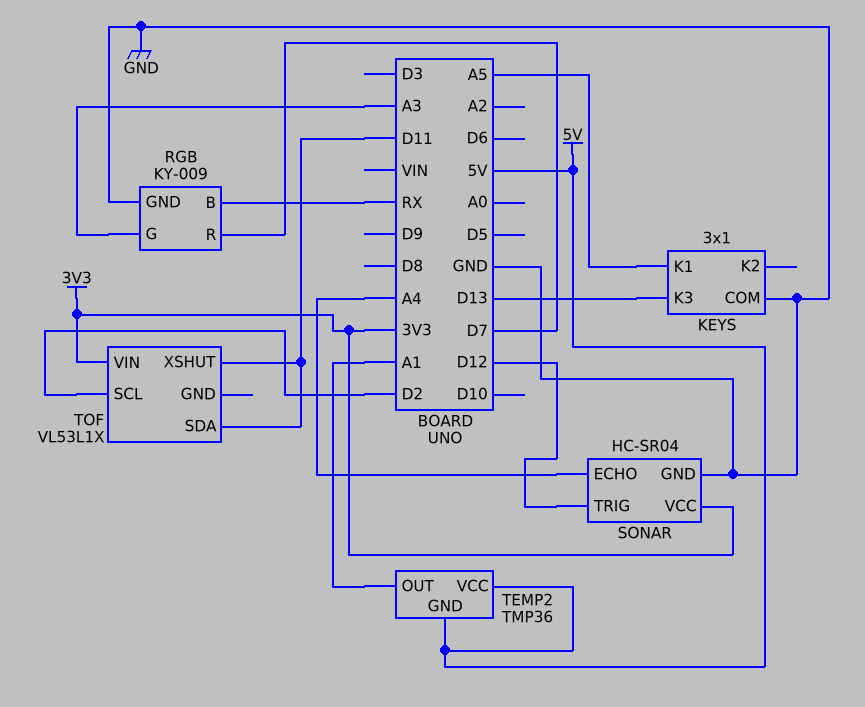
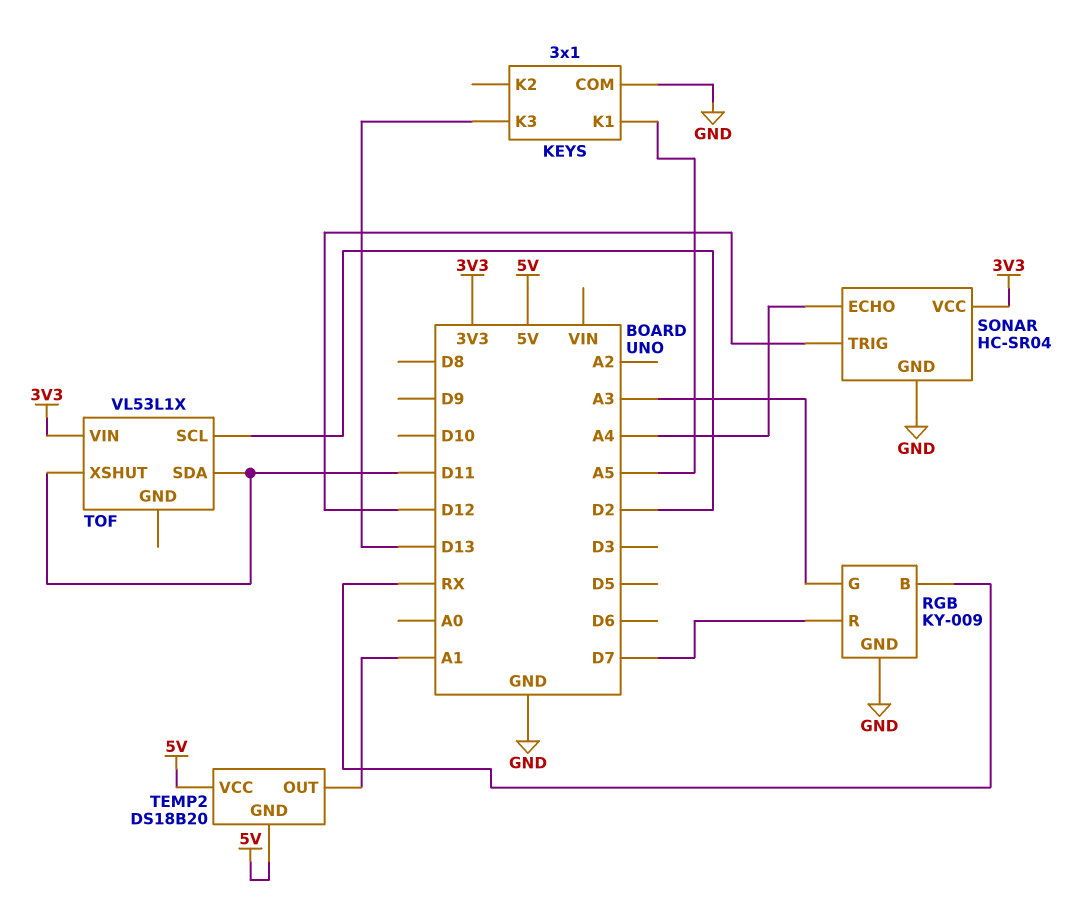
TEMP2: TMP36 -> DS18B20

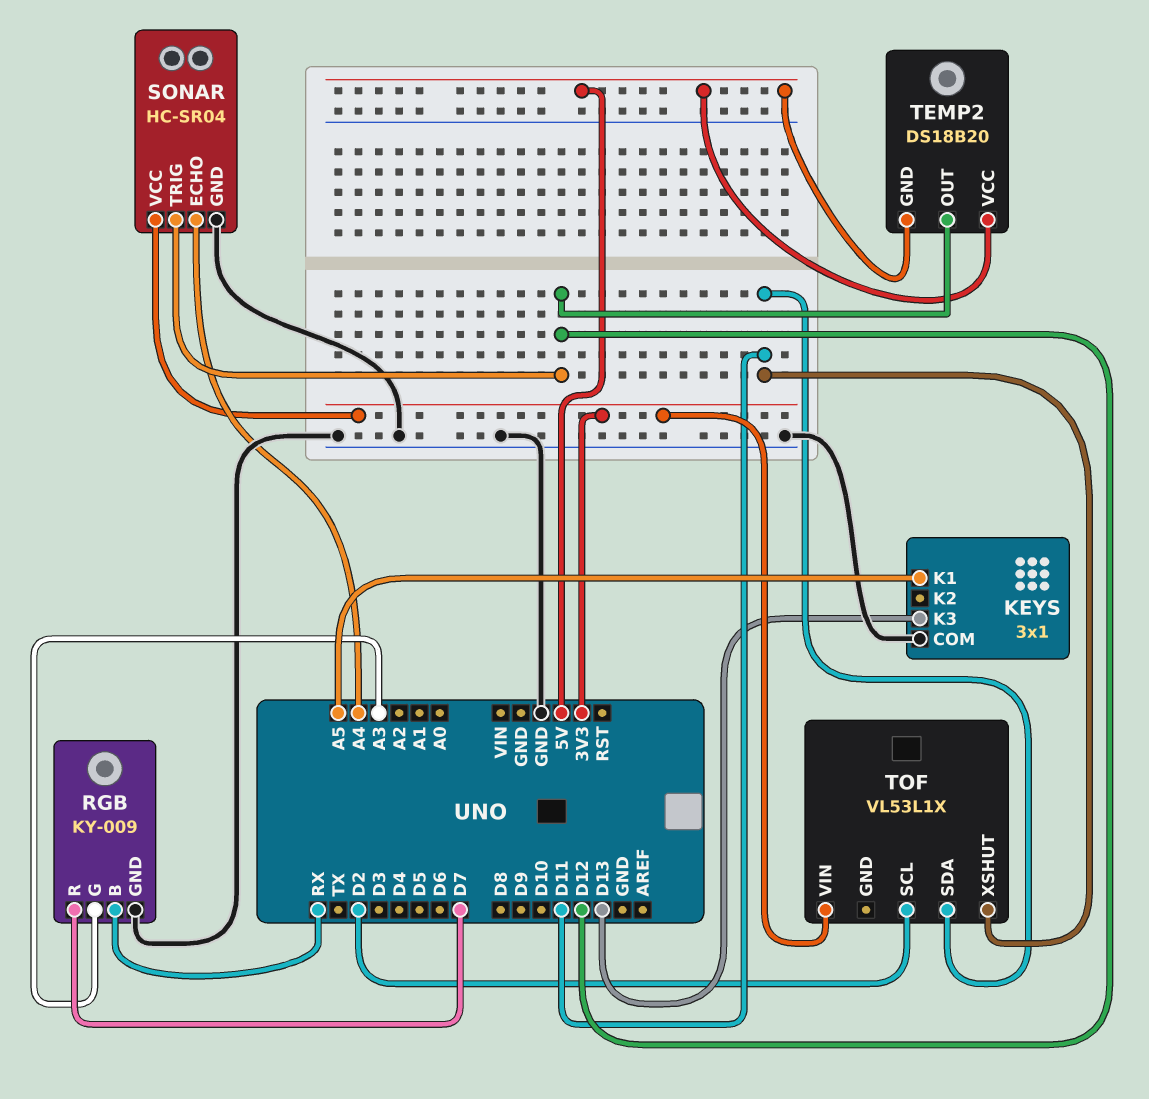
TEMP2 pin OUT: A1 -> D12

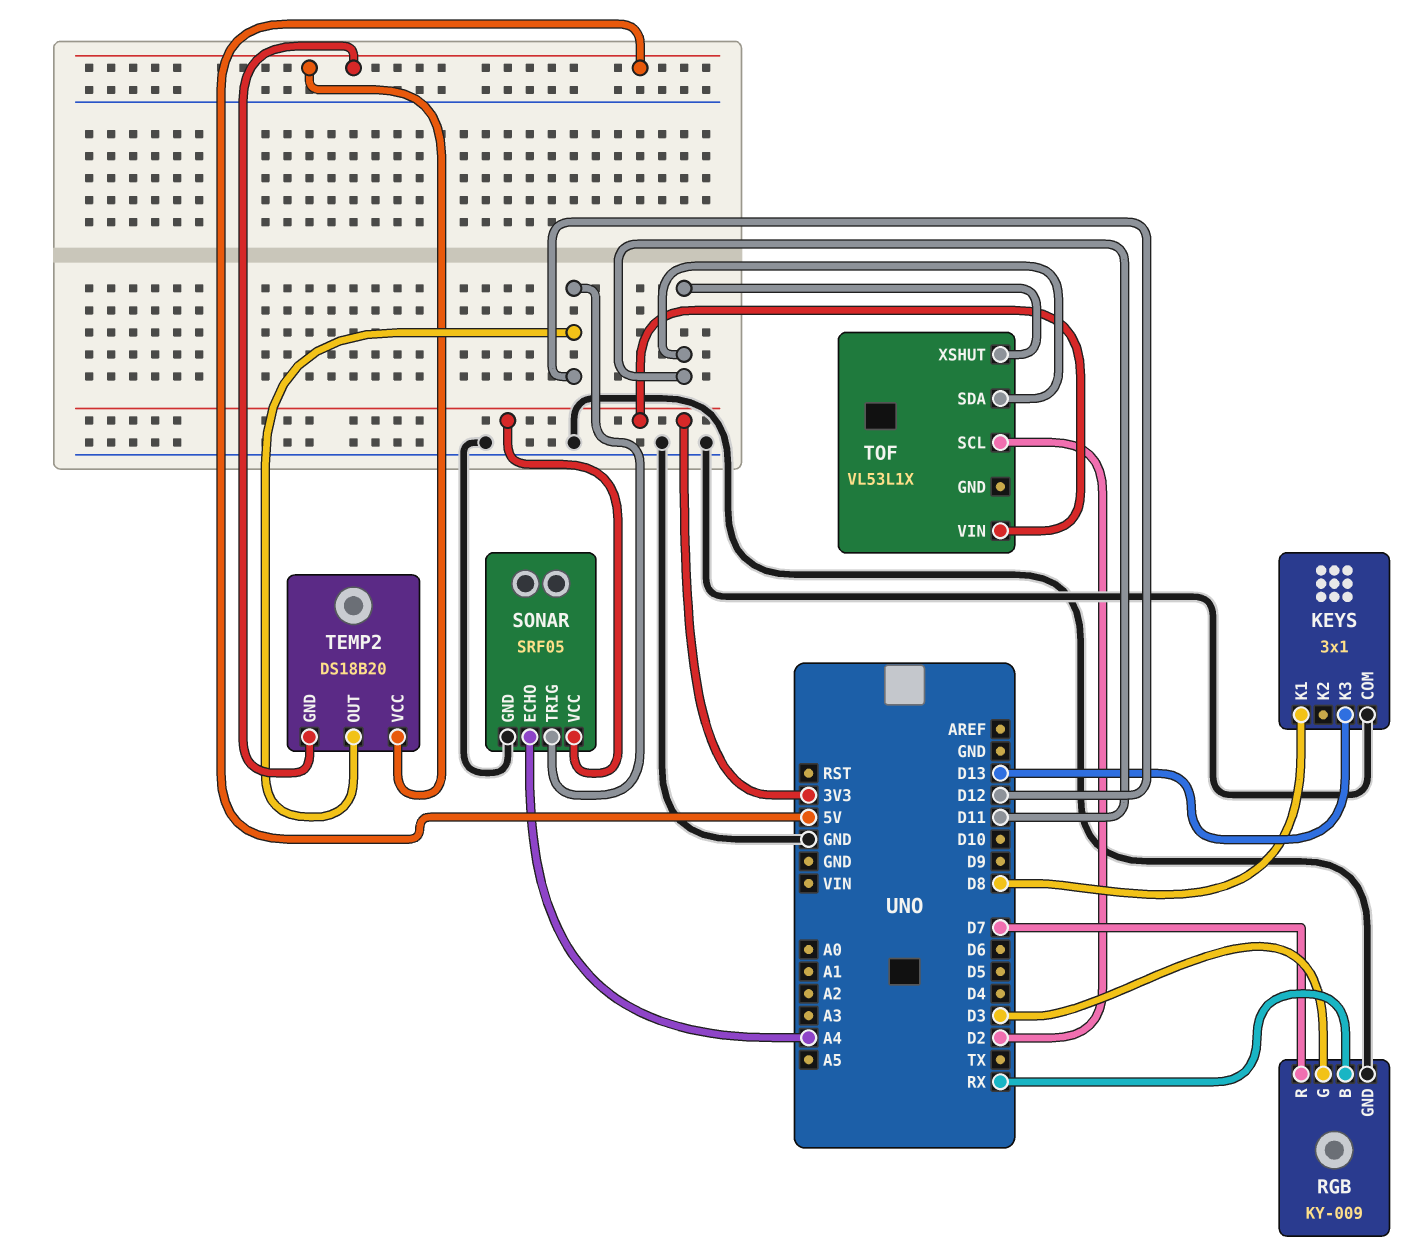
KEYS pin K1: A5 -> D8
RGB pin G: A3 -> D3
SONAR: HC-SR04 -> SRF05

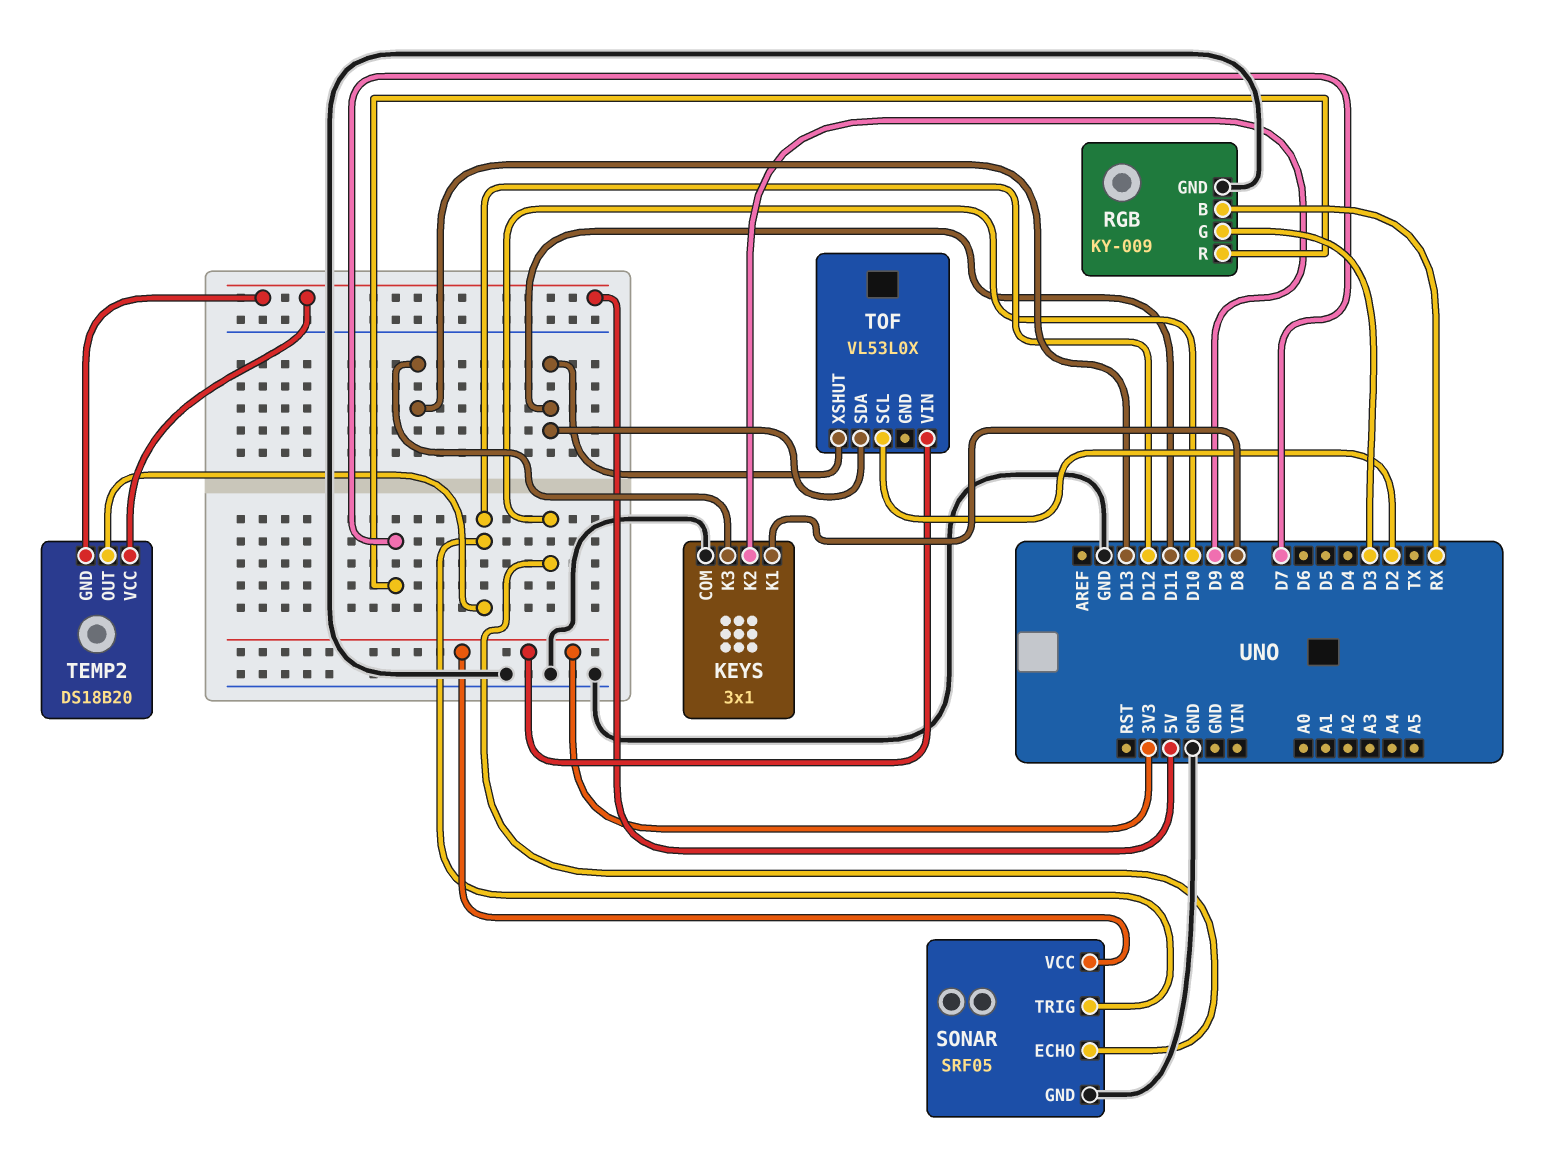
KEYS pin K2: none -> D9
SONAR pin ECHO: A4 -> D10
TOF: VL53L1X -> VL53L0X

